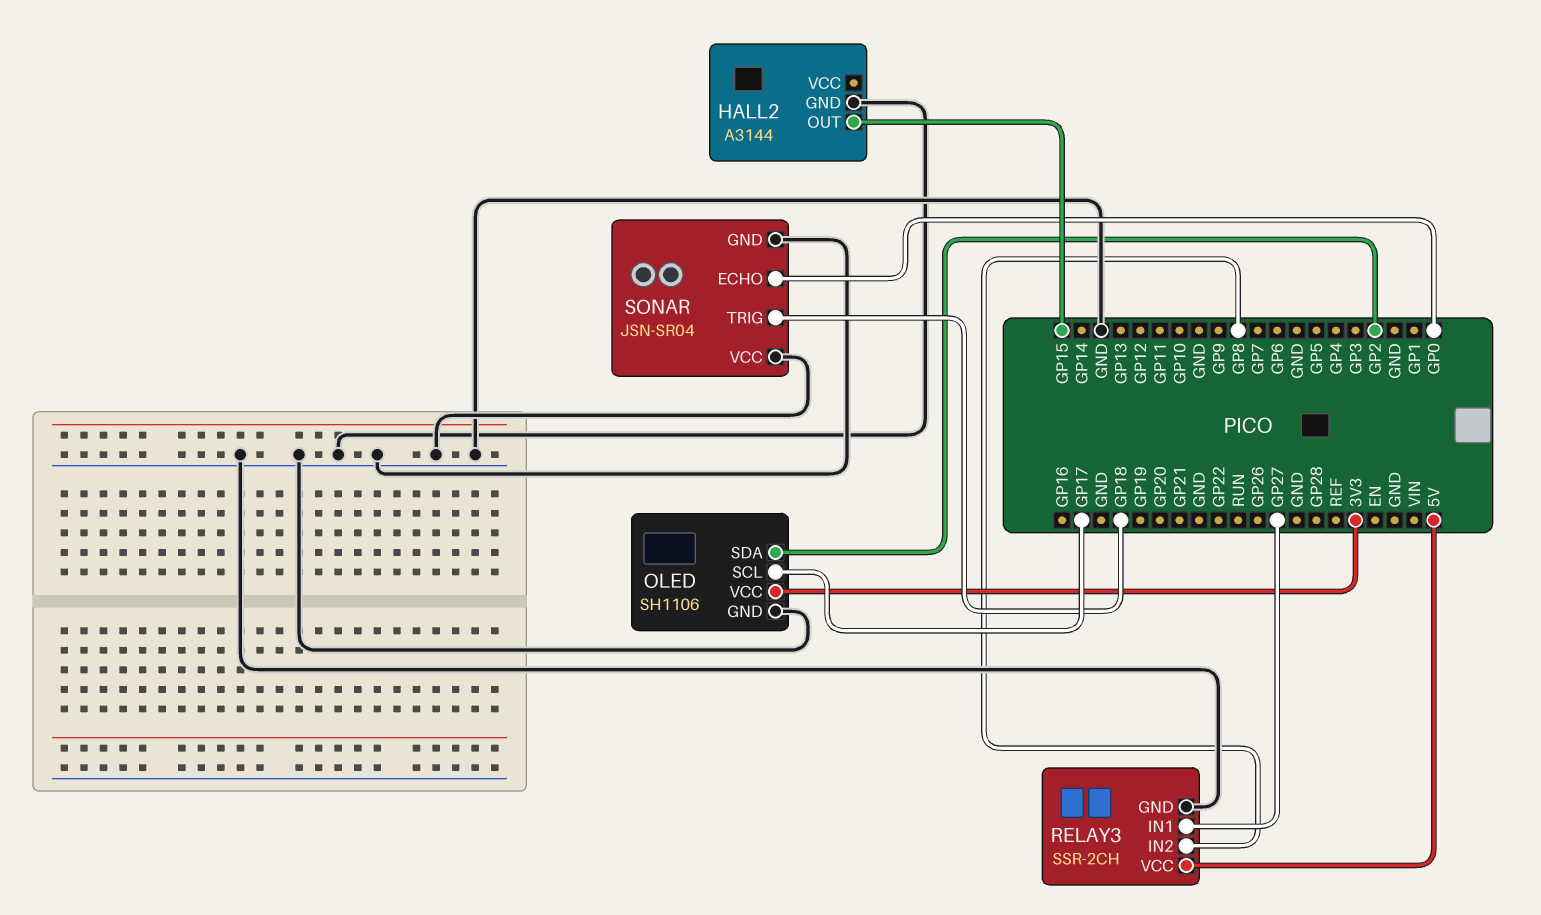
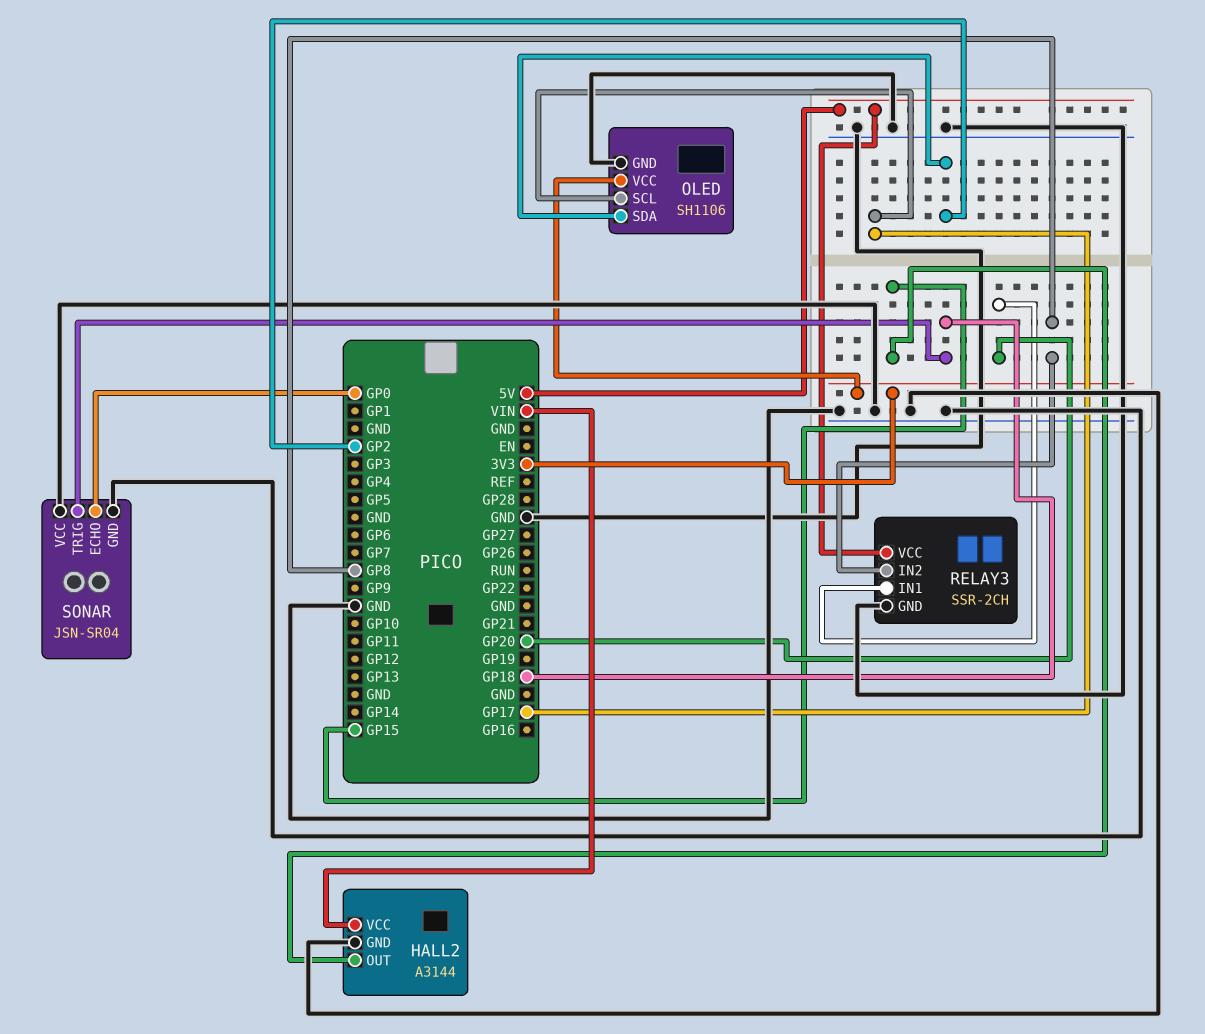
HALL2 pin VCC: none -> VIN
RELAY3 pin IN1: GP27 -> GP20

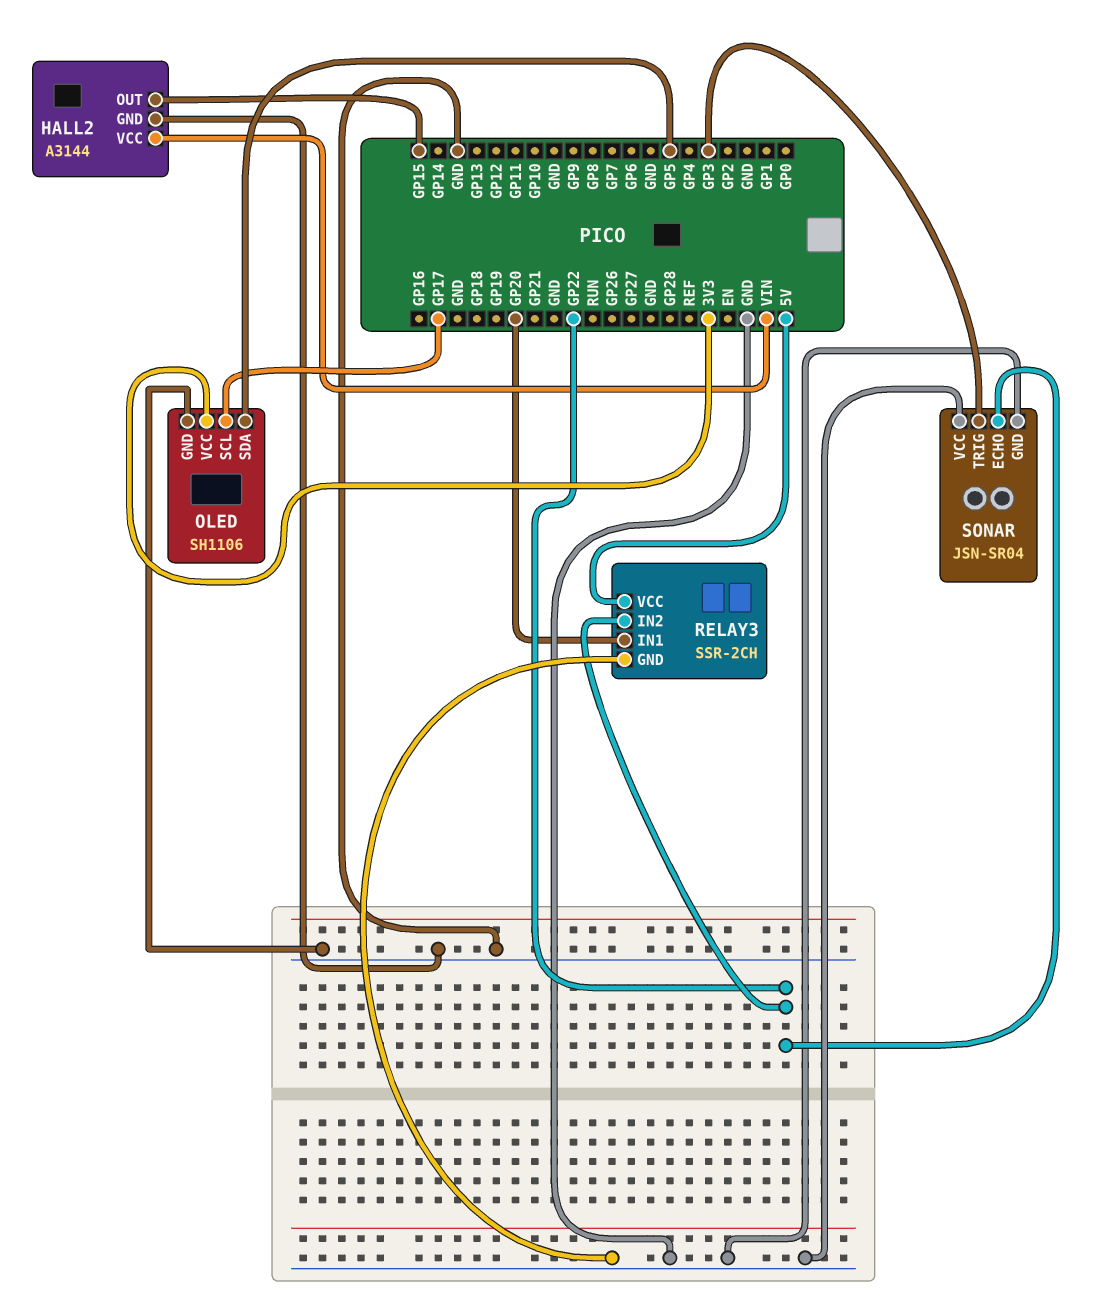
OLED pin SDA: GP2 -> GP5
RELAY3 pin IN2: GP8 -> GP22
SONAR pin ECHO: GP0 -> GP22
SONAR pin TRIG: GP18 -> GP3

